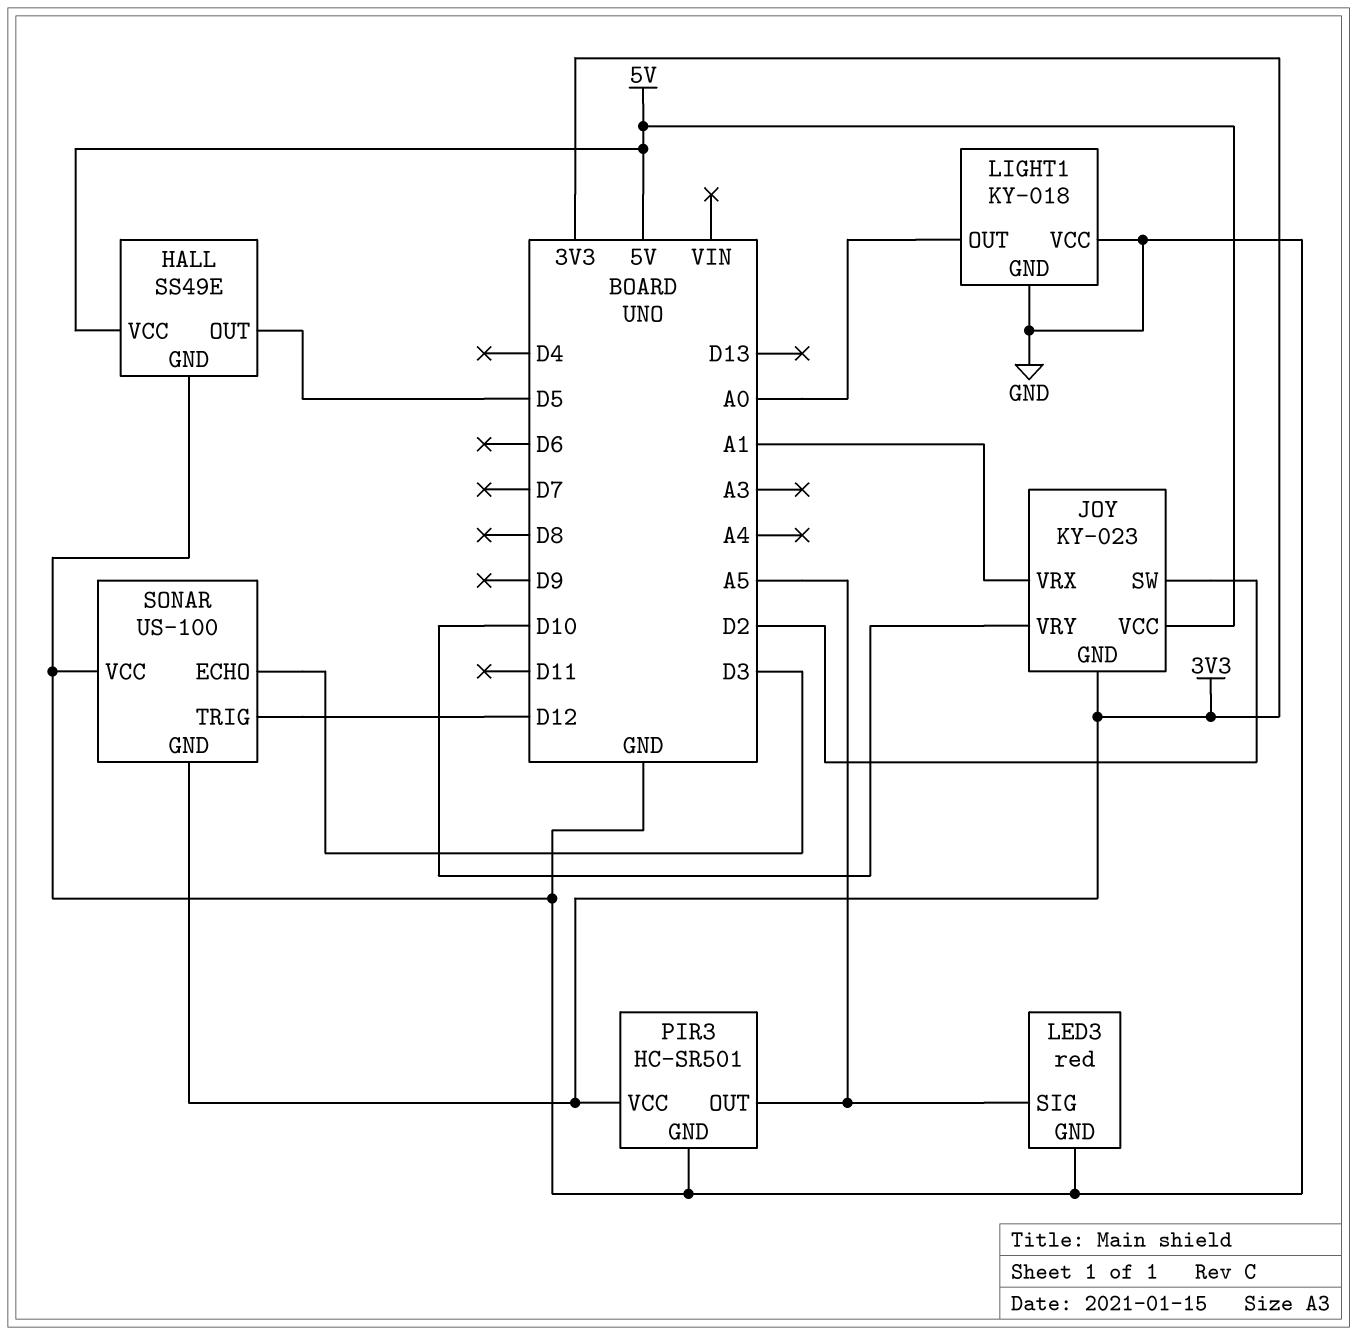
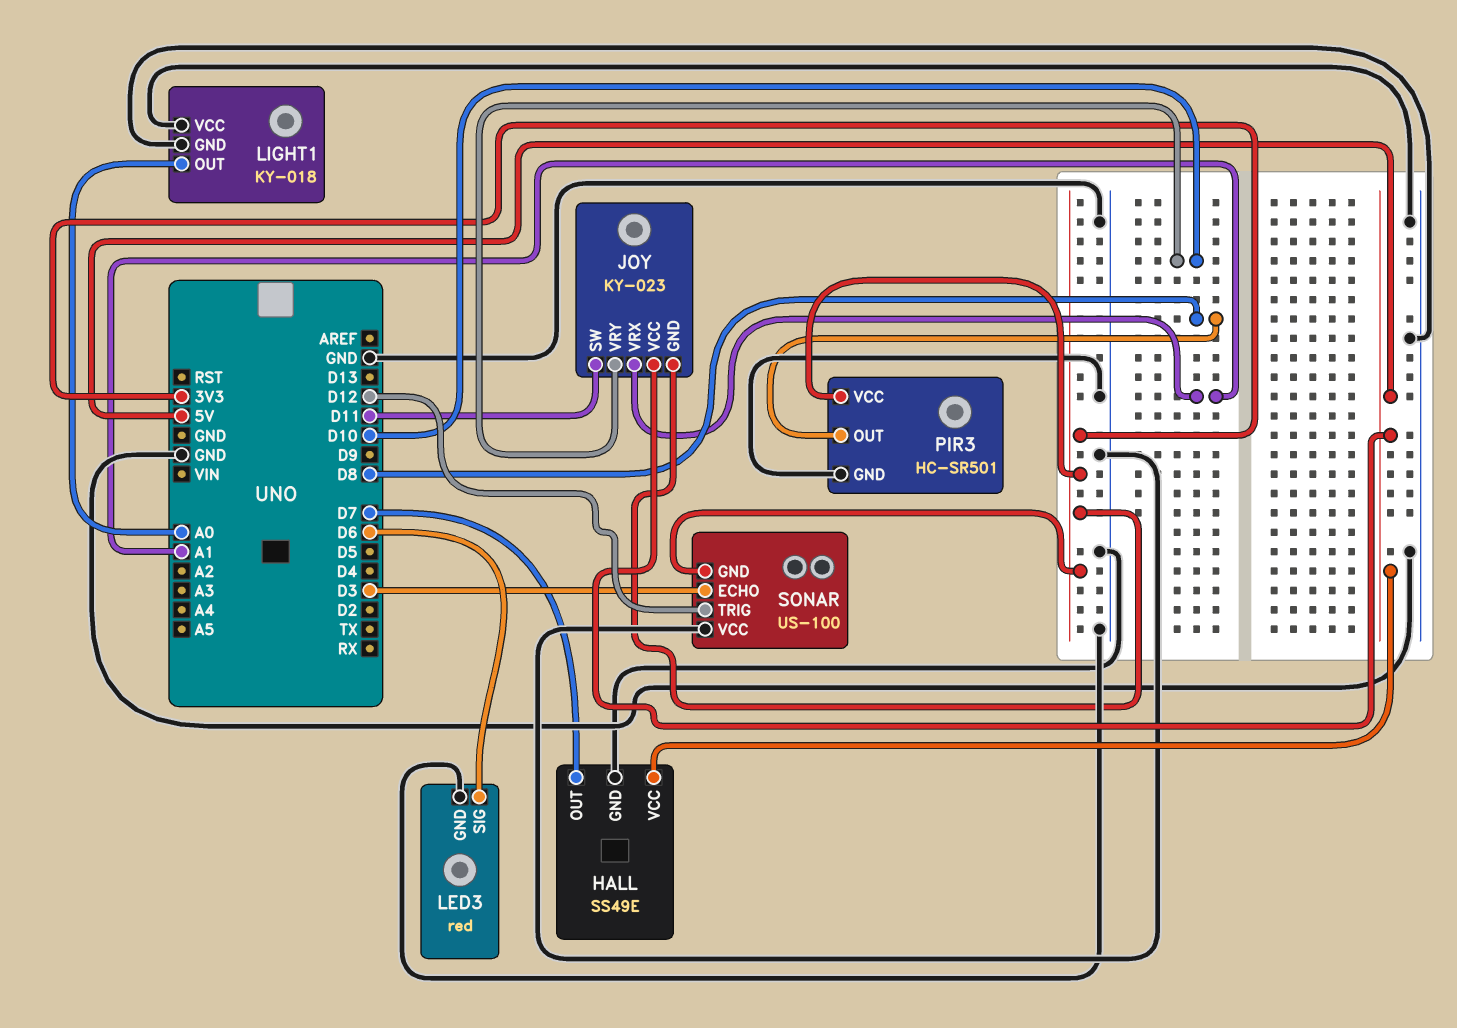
HALL pin OUT: D5 -> D7
JOY pin SW: D2 -> D11
LED3 pin SIG: A5 -> D6
PIR3 pin OUT: A5 -> D8

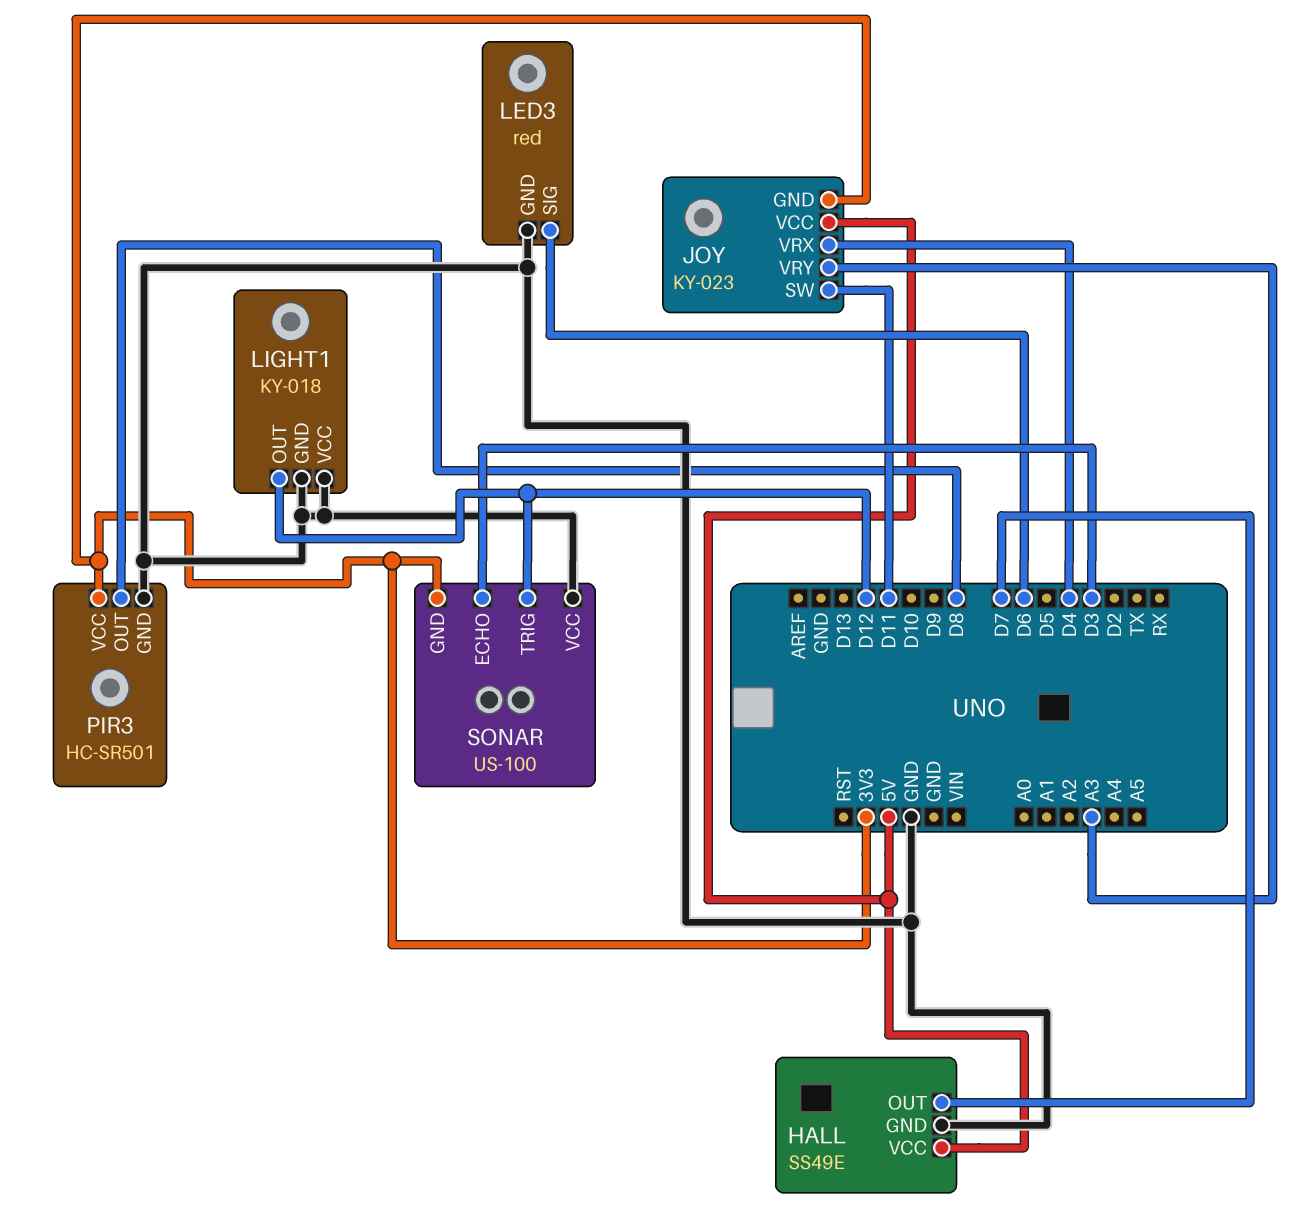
JOY pin VRX: A1 -> D4
JOY pin VRY: D10 -> A3
LIGHT1 pin OUT: A0 -> D12

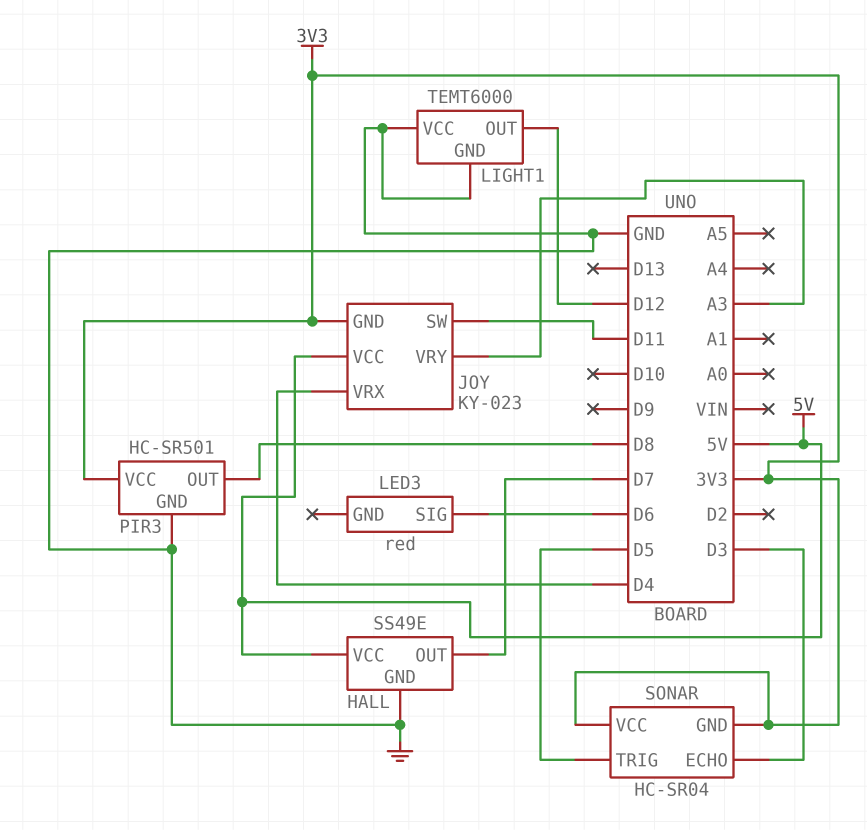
LED3 pin GND: GND -> none
LIGHT1: KY-018 -> TEMT6000
SONAR: US-100 -> HC-SR04
SONAR pin TRIG: D12 -> D5
SONAR pin VCC: GND -> 3V3

